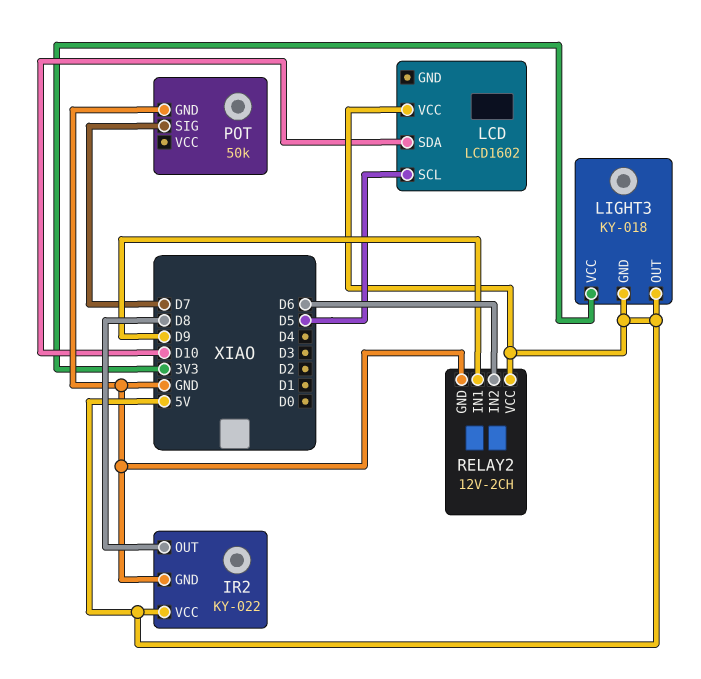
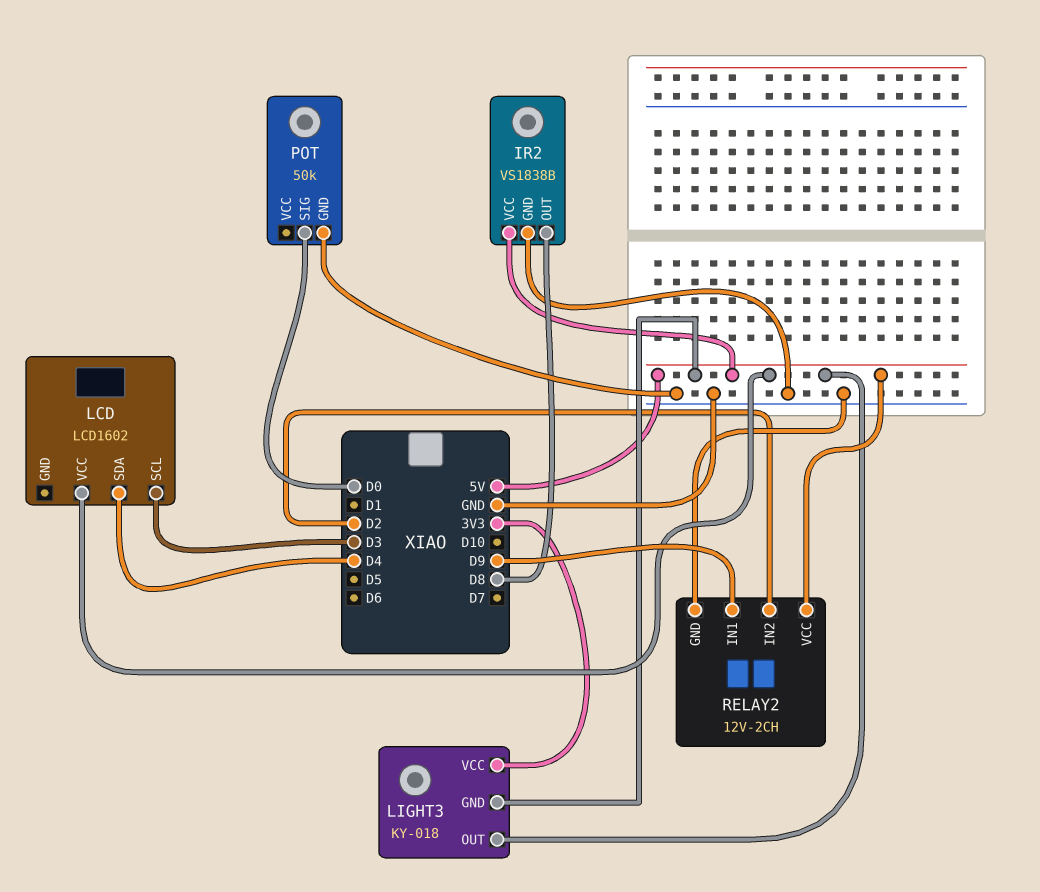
IR2: KY-022 -> VS1838B
LCD pin SCL: D5 -> D3
LCD pin SDA: D10 -> D4
POT pin SIG: D7 -> D0
RELAY2 pin IN2: D6 -> D2

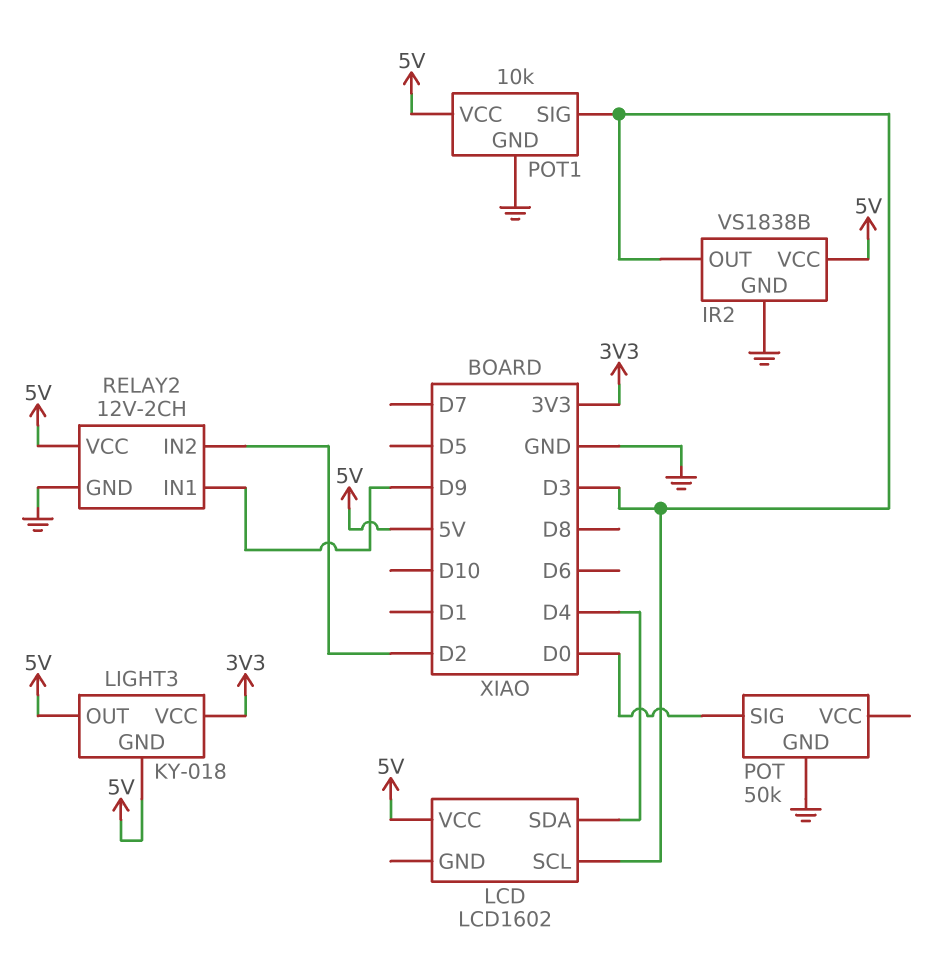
IR2 pin OUT: D8 -> D3
POT1: none -> 10k
POT1 pin GND: none -> GND
POT1 pin SIG: none -> D3
POT1 pin VCC: none -> 5V

